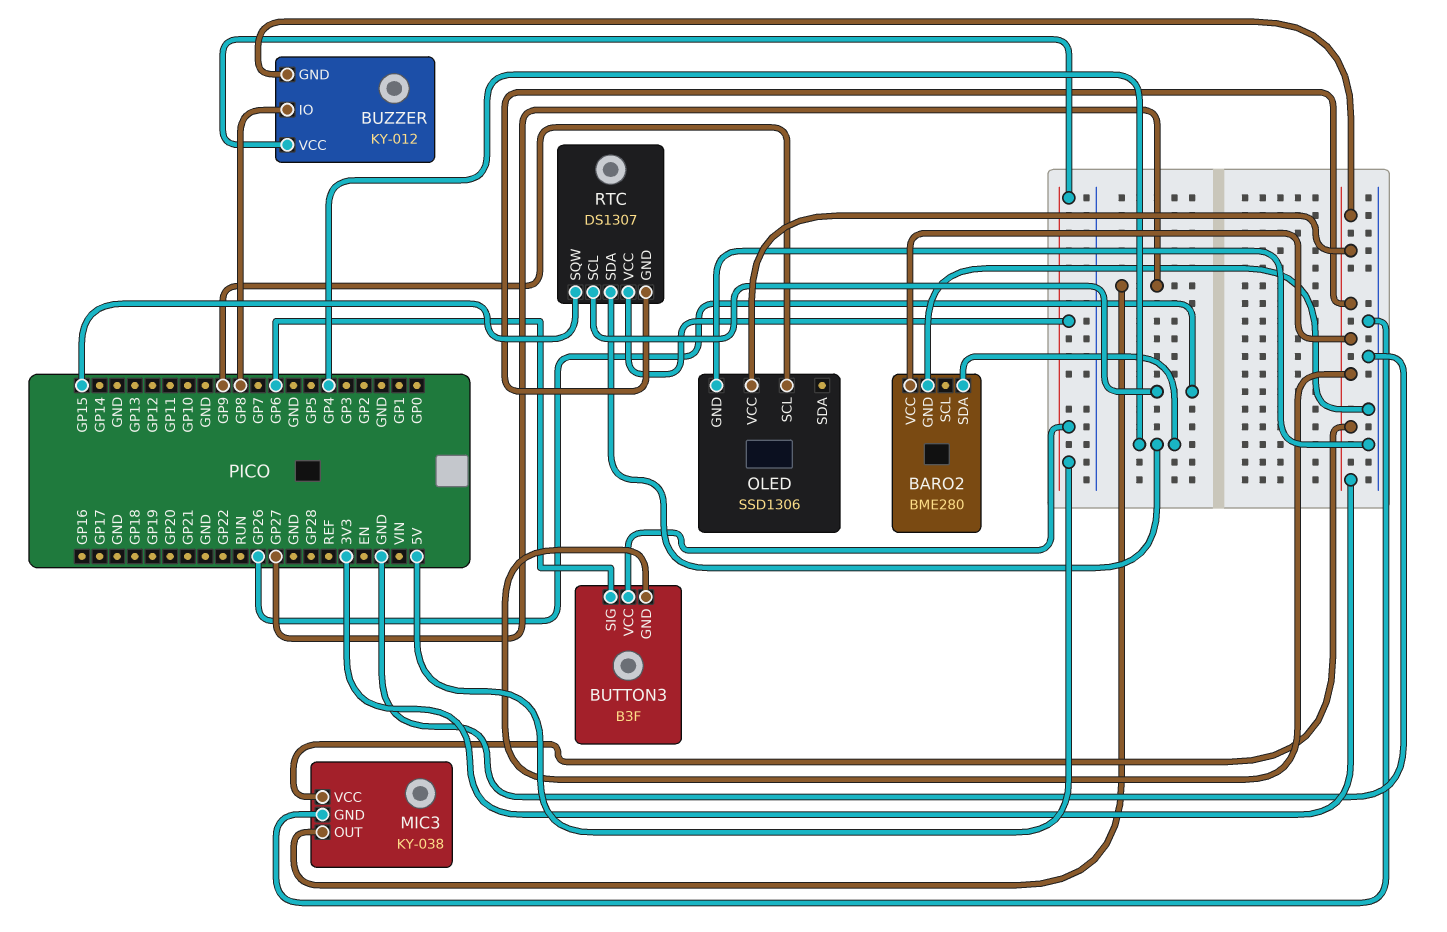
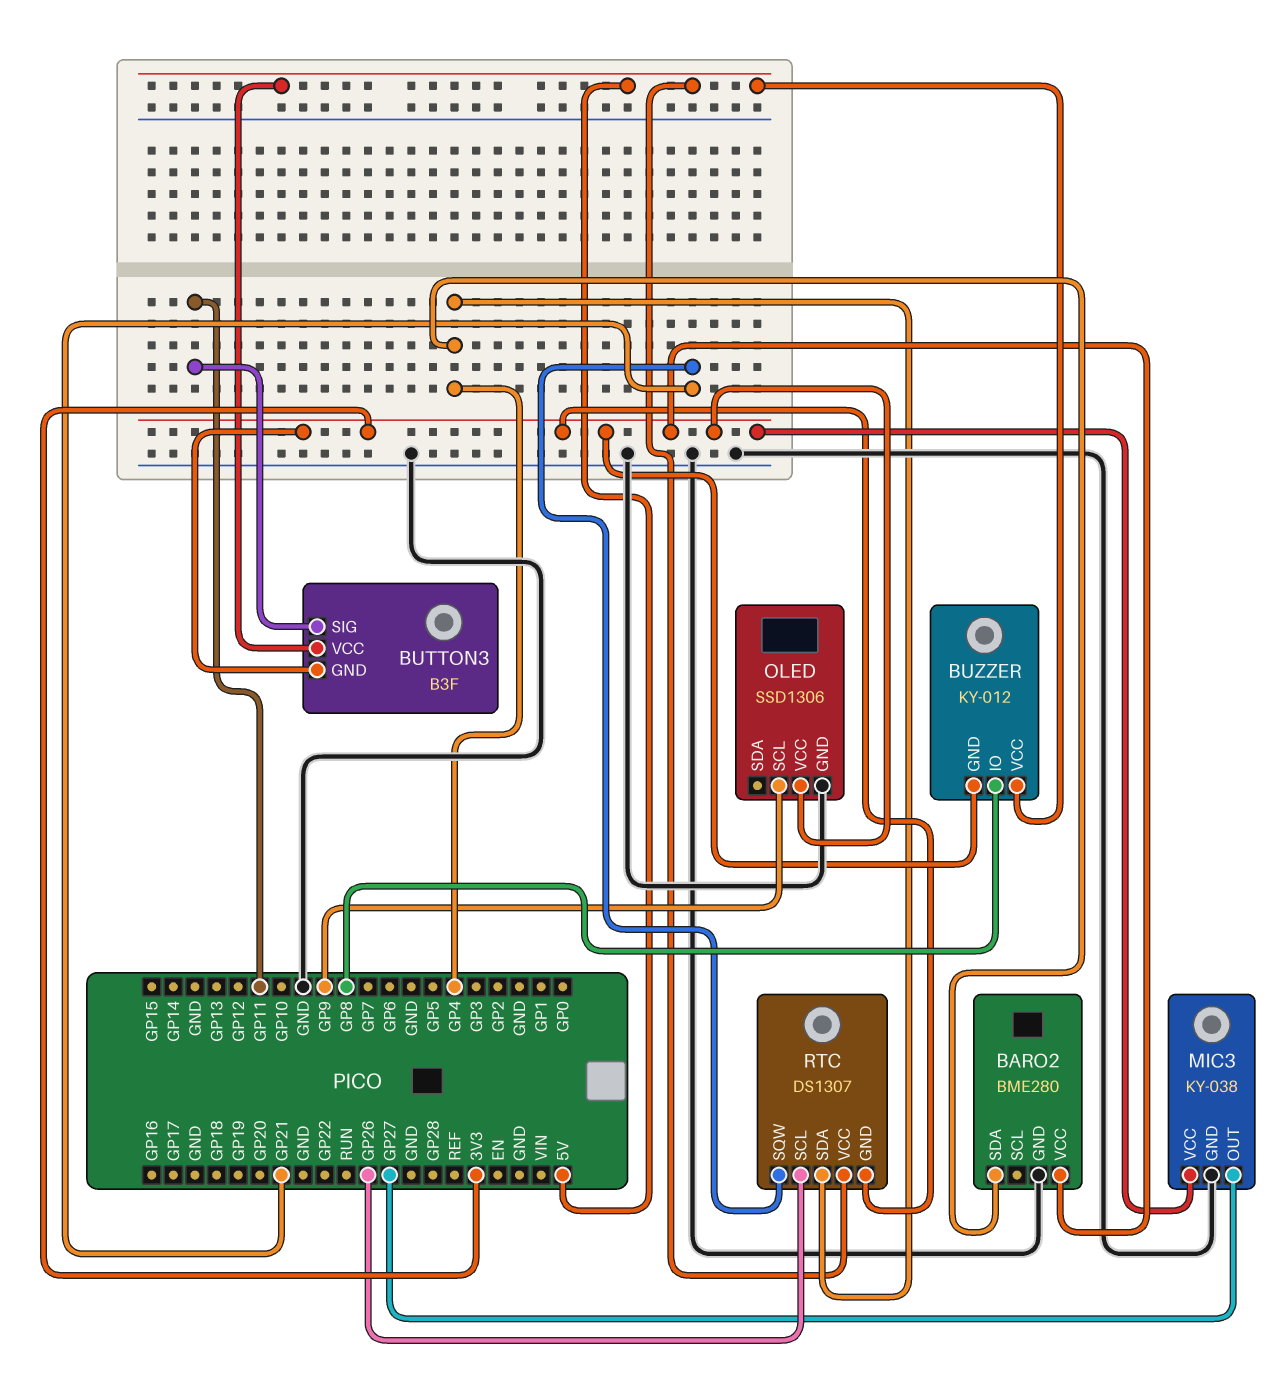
BUTTON3 pin SIG: GP6 -> GP11
RTC pin SQW: GP15 -> GP21

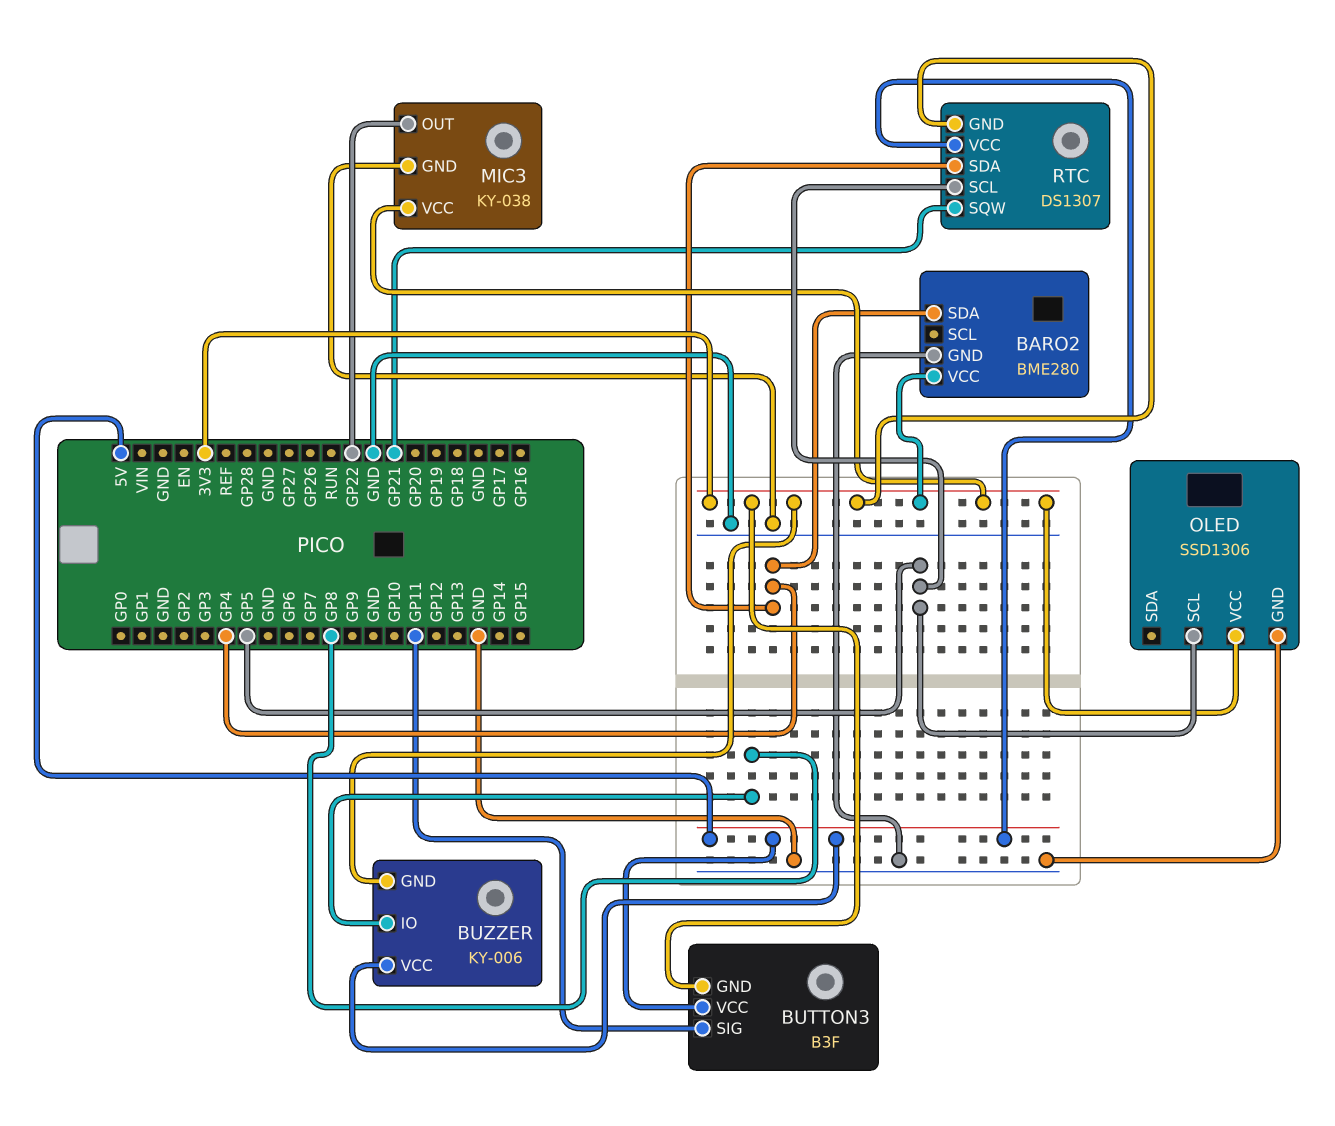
BUZZER: KY-012 -> KY-006
MIC3 pin OUT: GP27 -> GP22
OLED pin SCL: GP9 -> GP5
RTC pin SCL: GP26 -> GP5

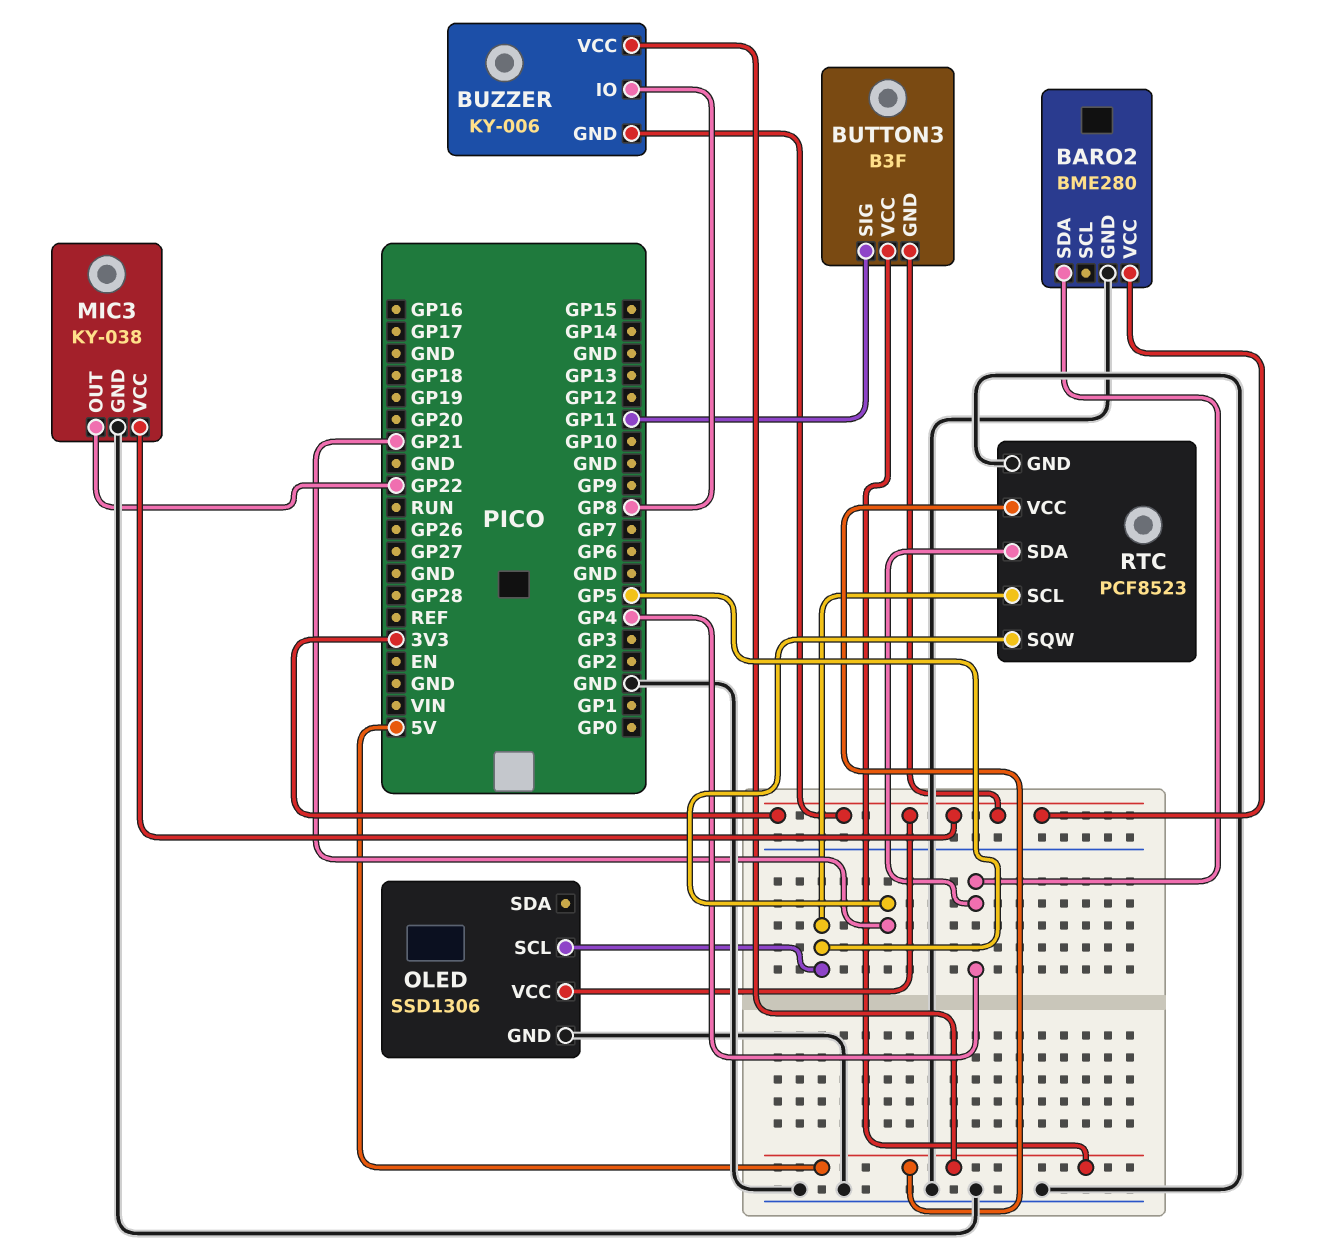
RTC: DS1307 -> PCF8523
RTC pin GND: 3V3 -> GND

